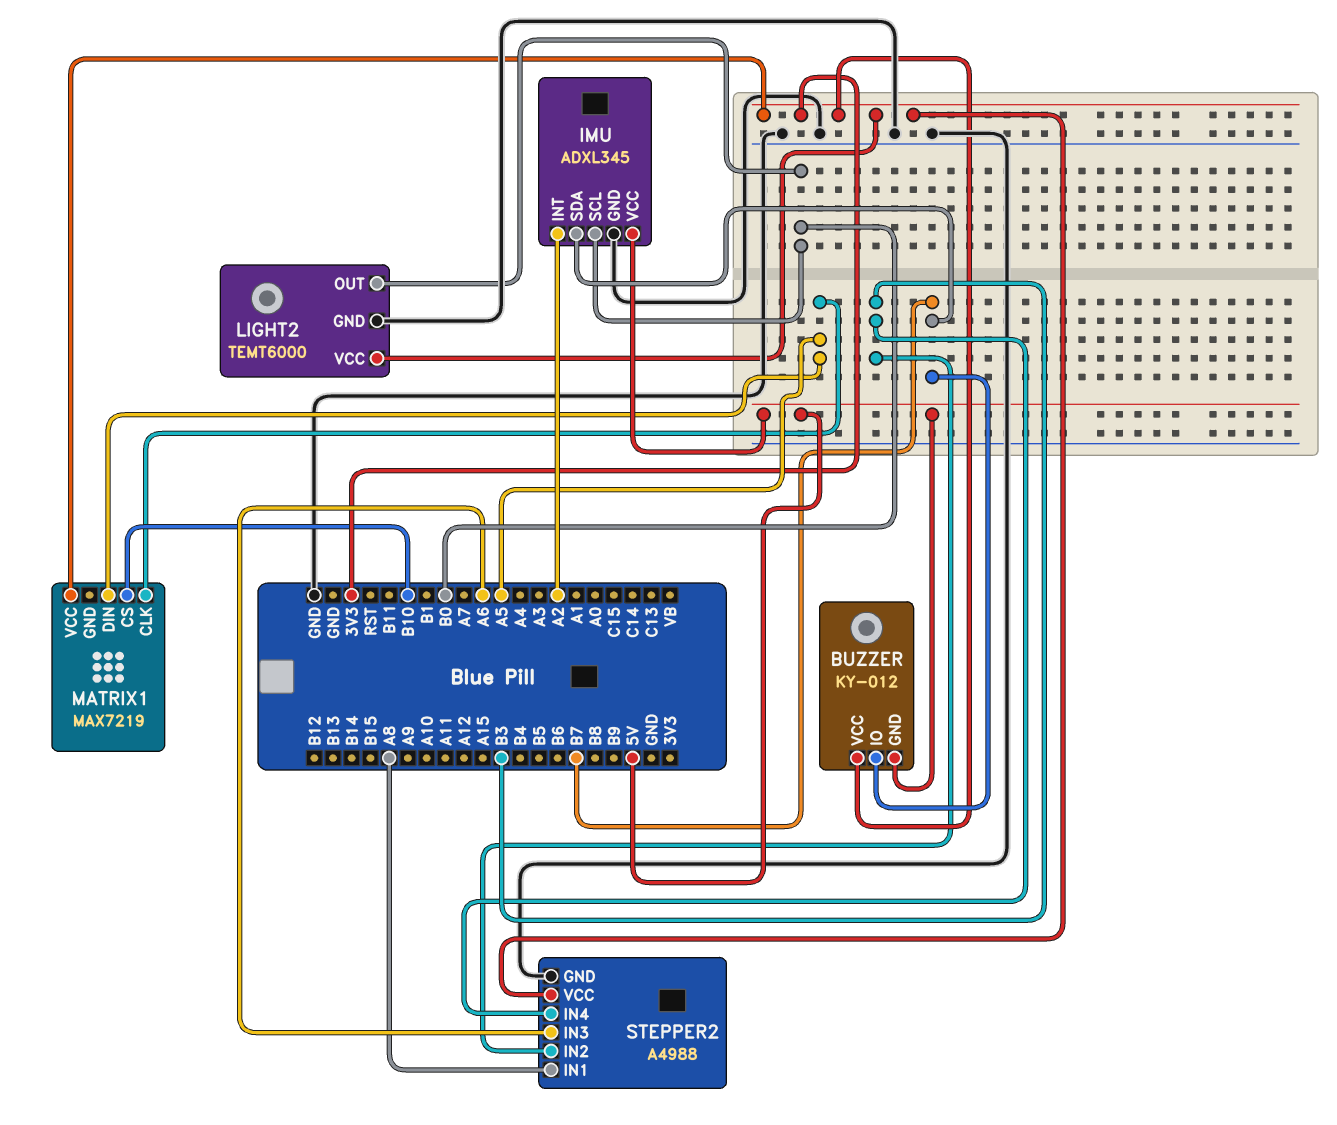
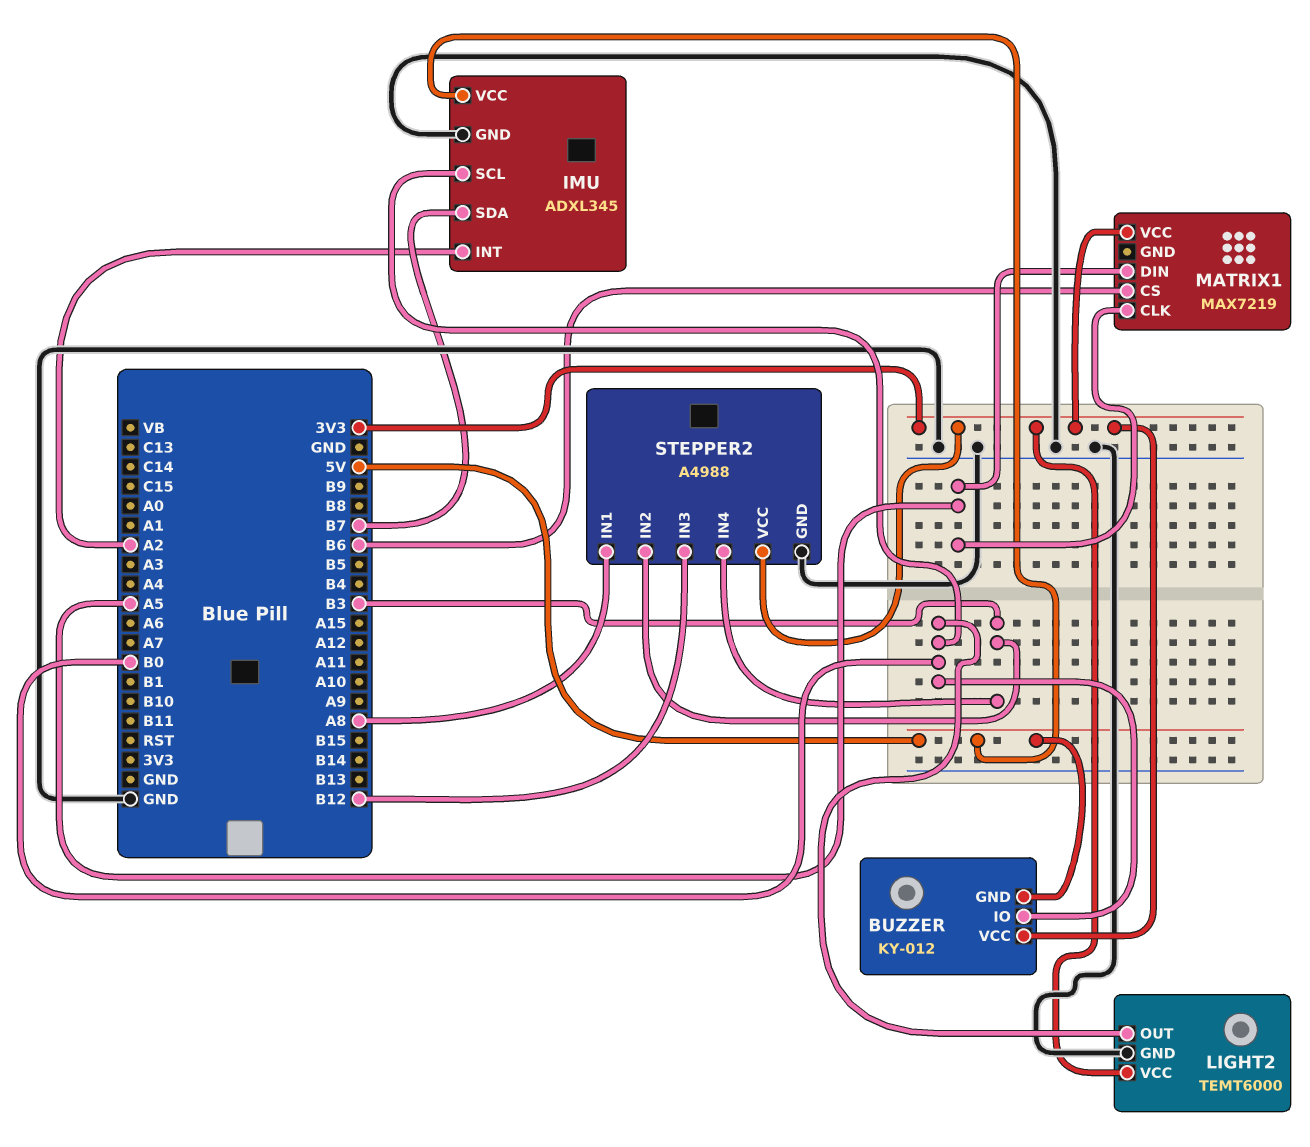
BUZZER pin IO: B7 -> B0
MATRIX1 pin CS: B10 -> B6
STEPPER2 pin IN3: A6 -> B12

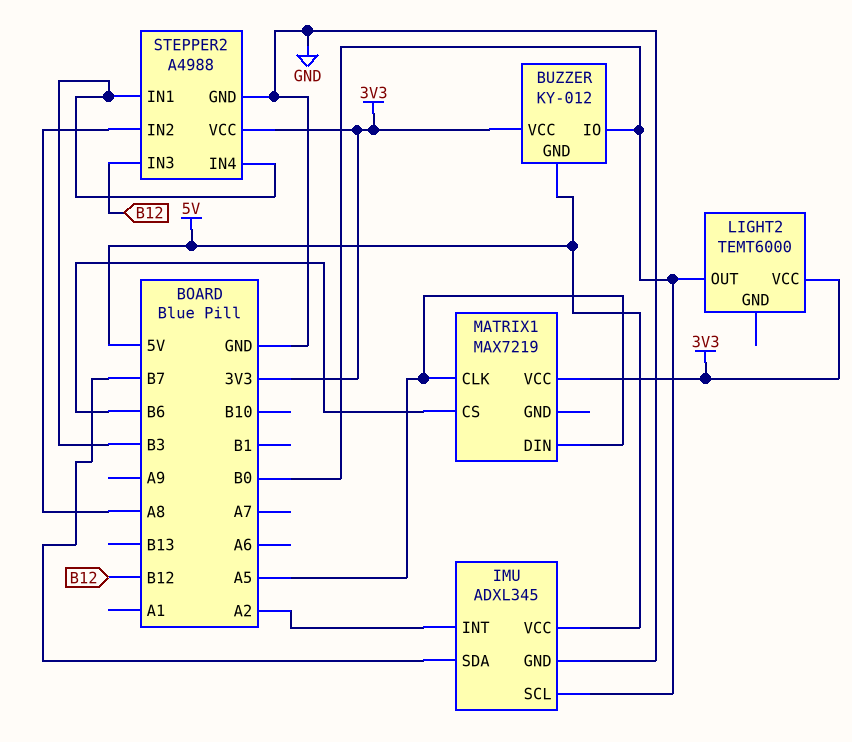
LIGHT2 pin GND: GND -> none
STEPPER2 pin IN1: A8 -> B3
STEPPER2 pin IN2: B3 -> A8

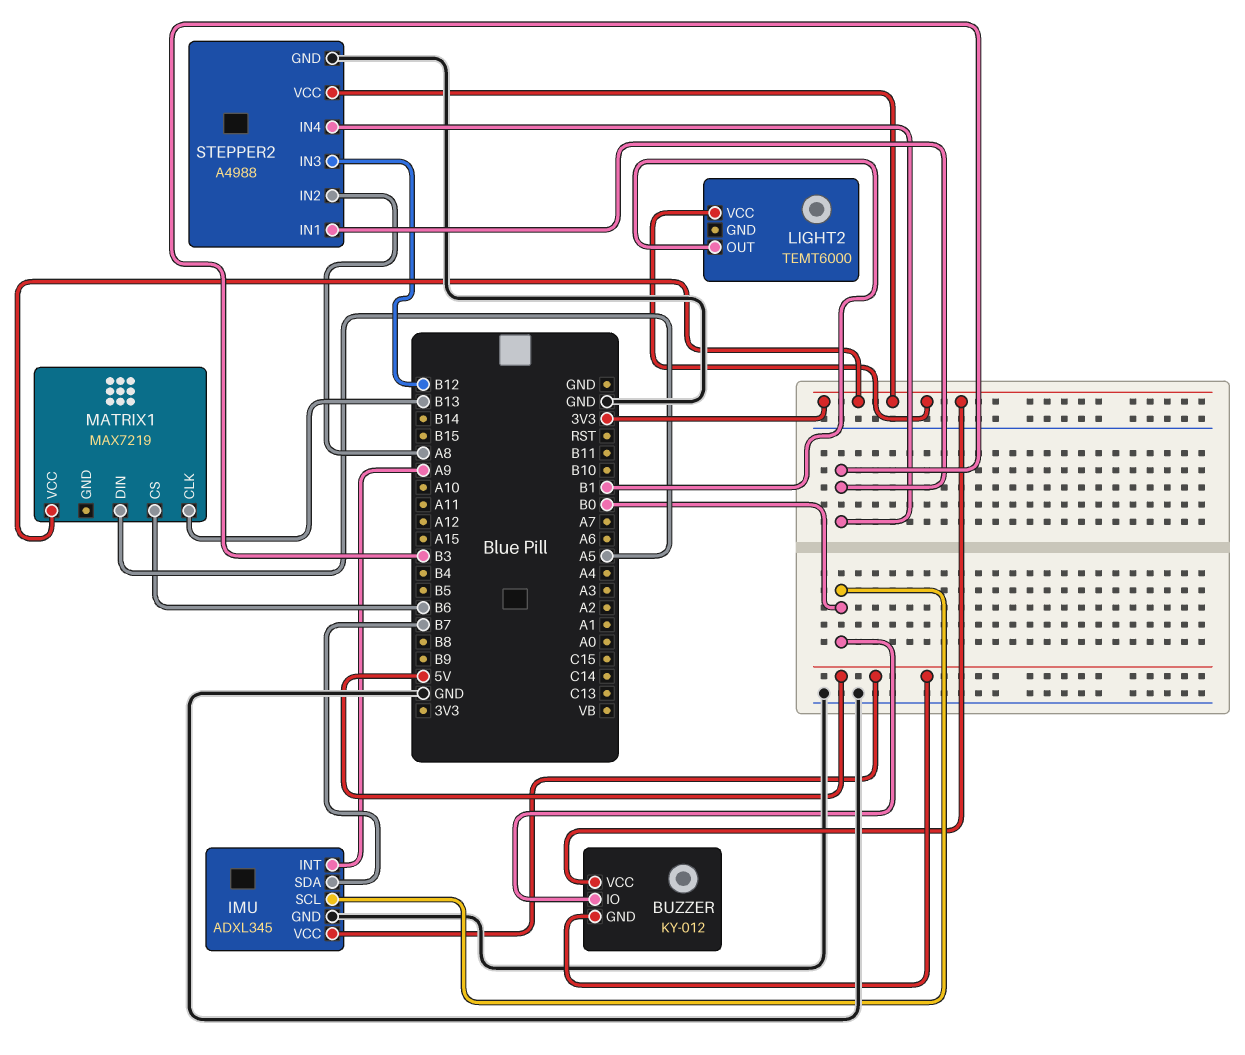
IMU pin INT: A2 -> A9
LIGHT2 pin OUT: B0 -> B1
MATRIX1 pin CLK: A5 -> B13

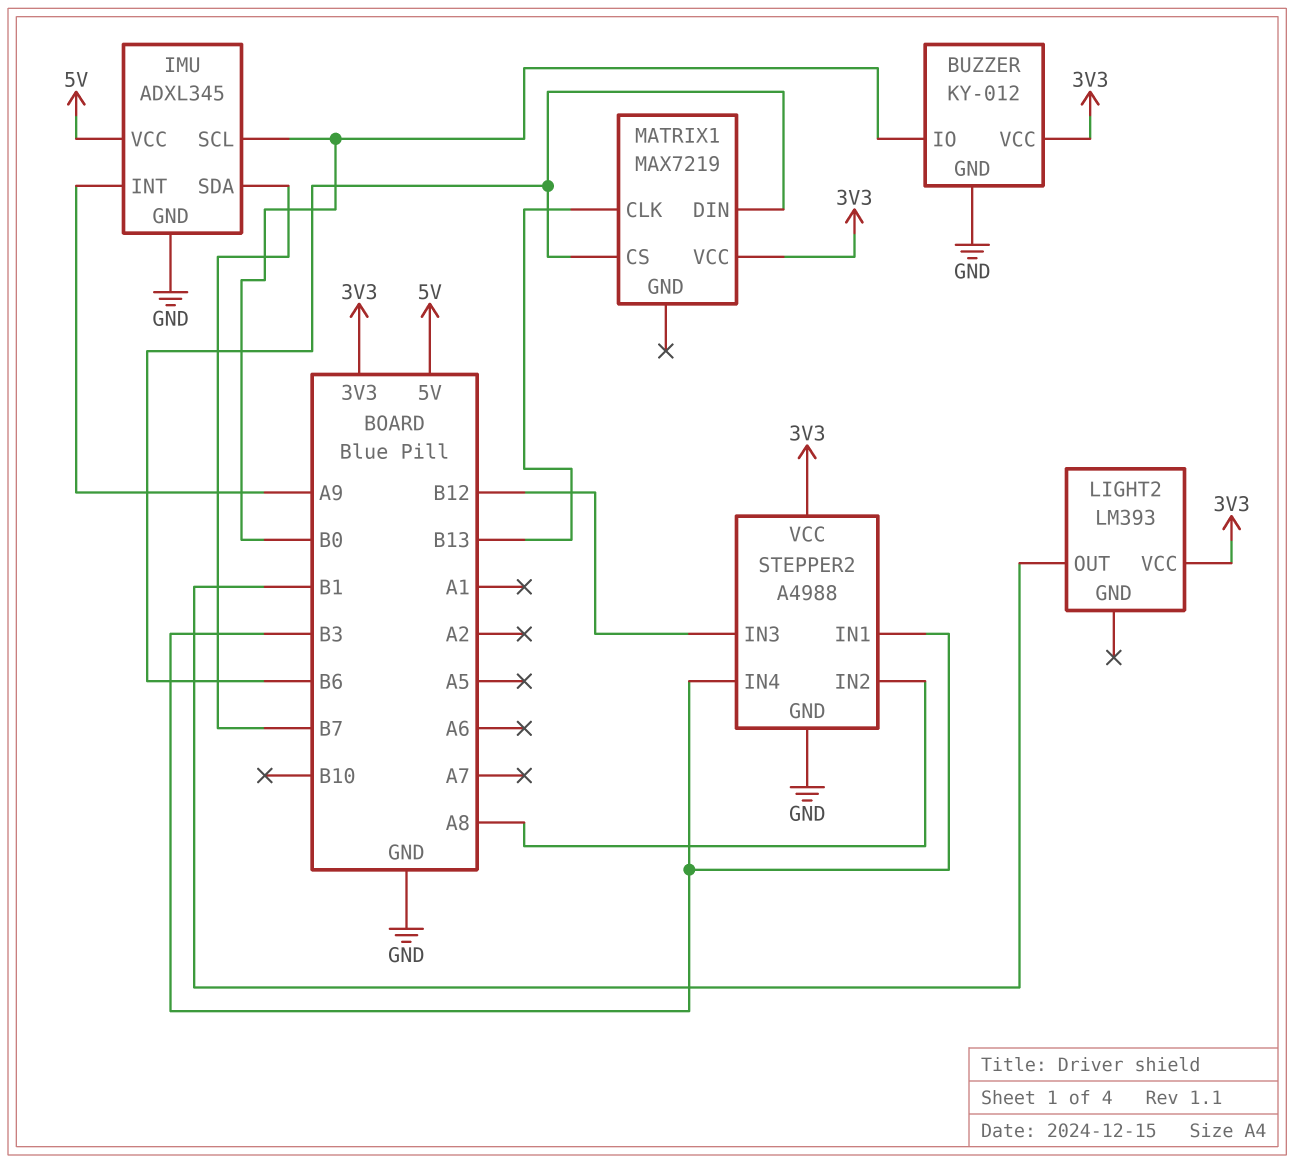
BUZZER pin GND: 5V -> GND
LIGHT2: TEMT6000 -> LM393
MATRIX1 pin DIN: A5 -> B6

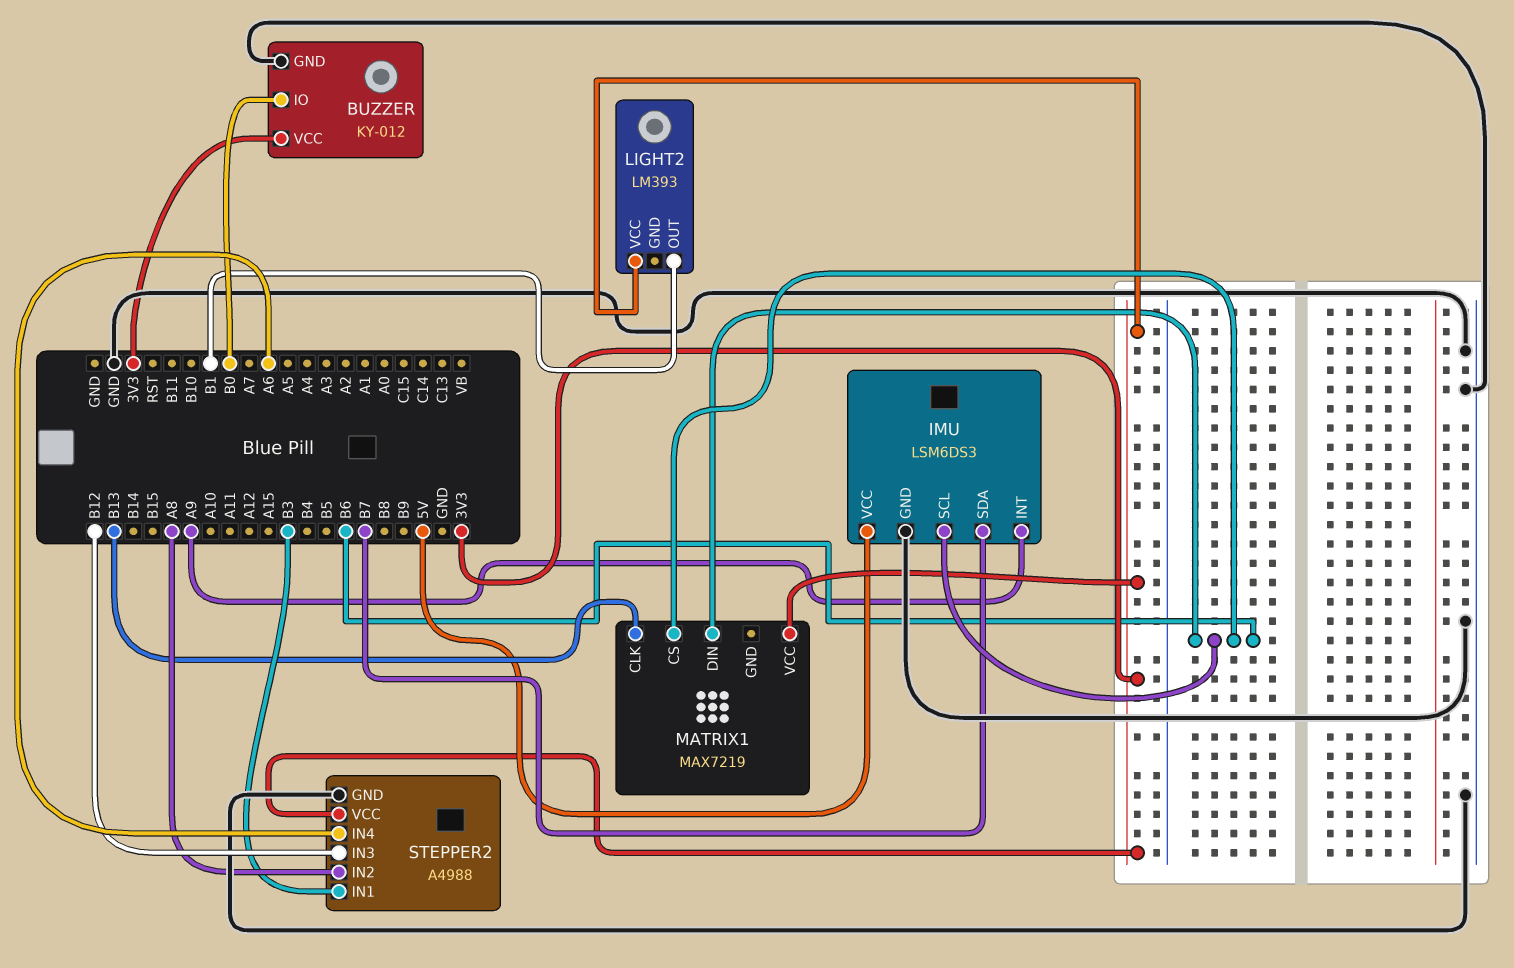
IMU: ADXL345 -> LSM6DS3
IMU pin SCL: B0 -> B6
STEPPER2 pin IN4: B3 -> A6

